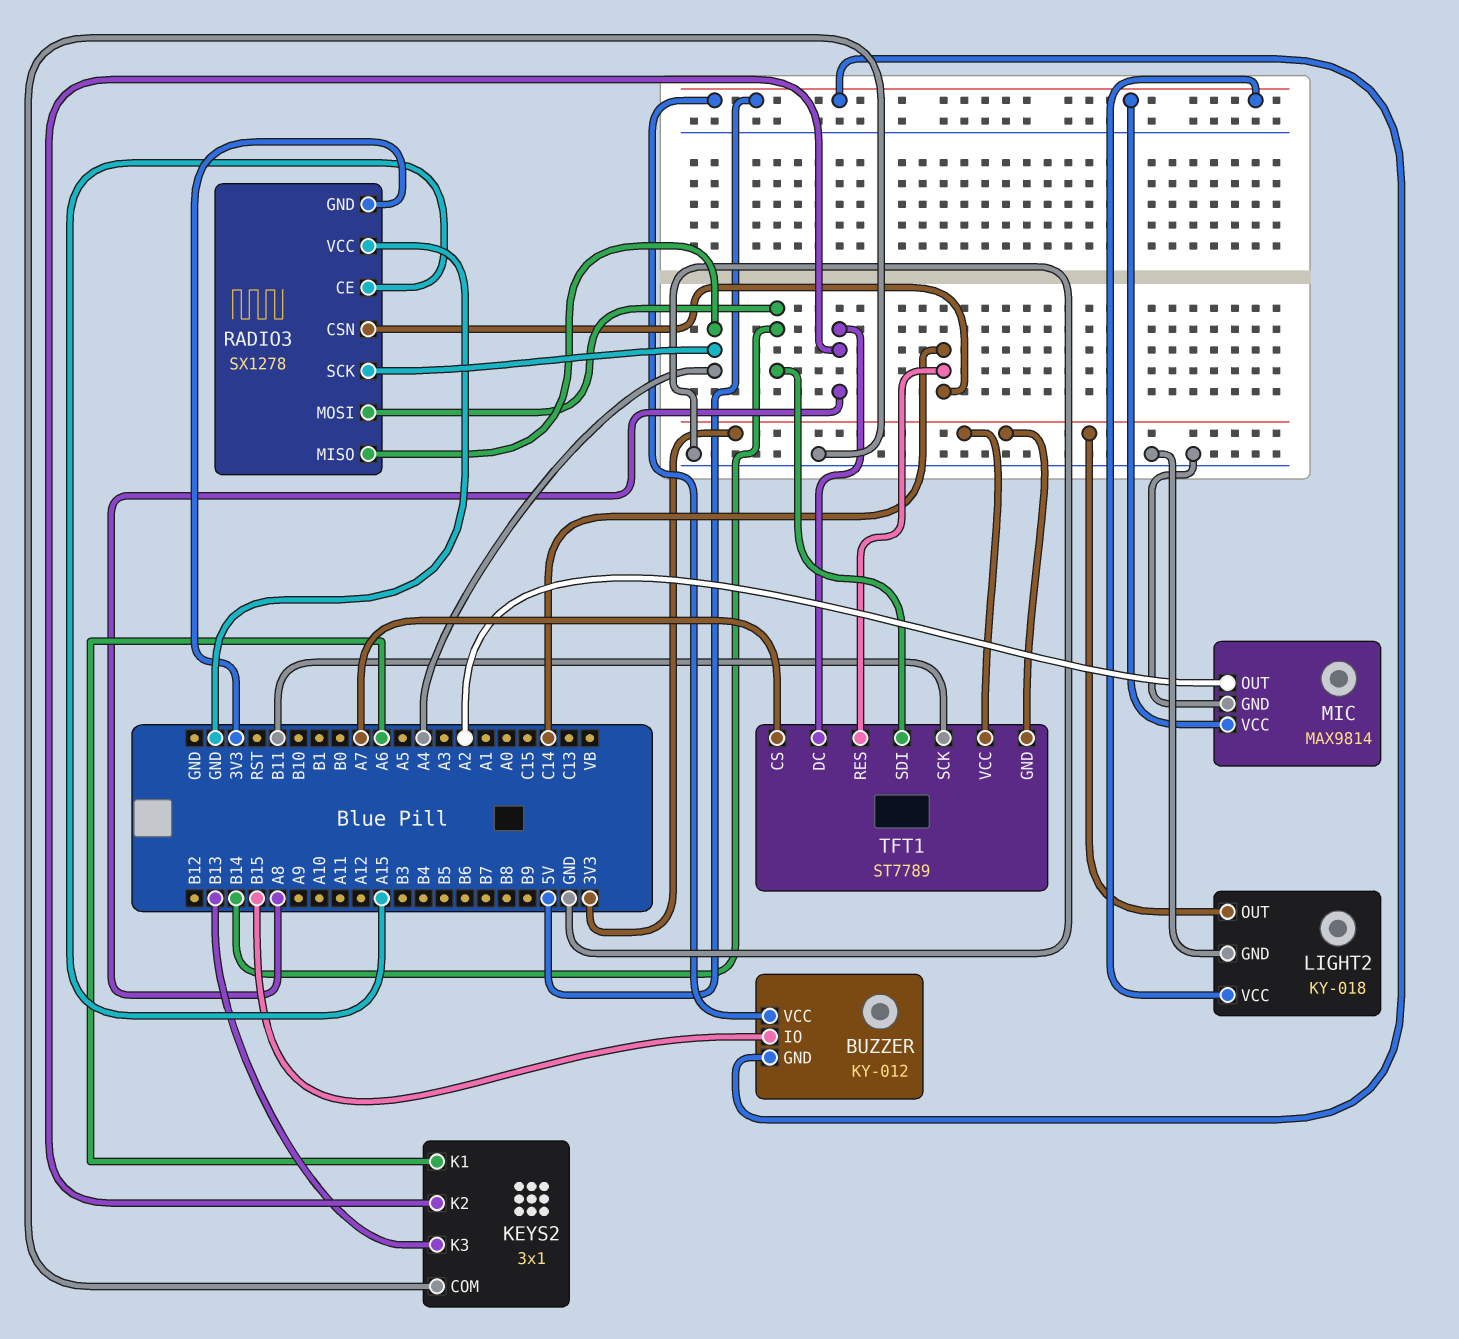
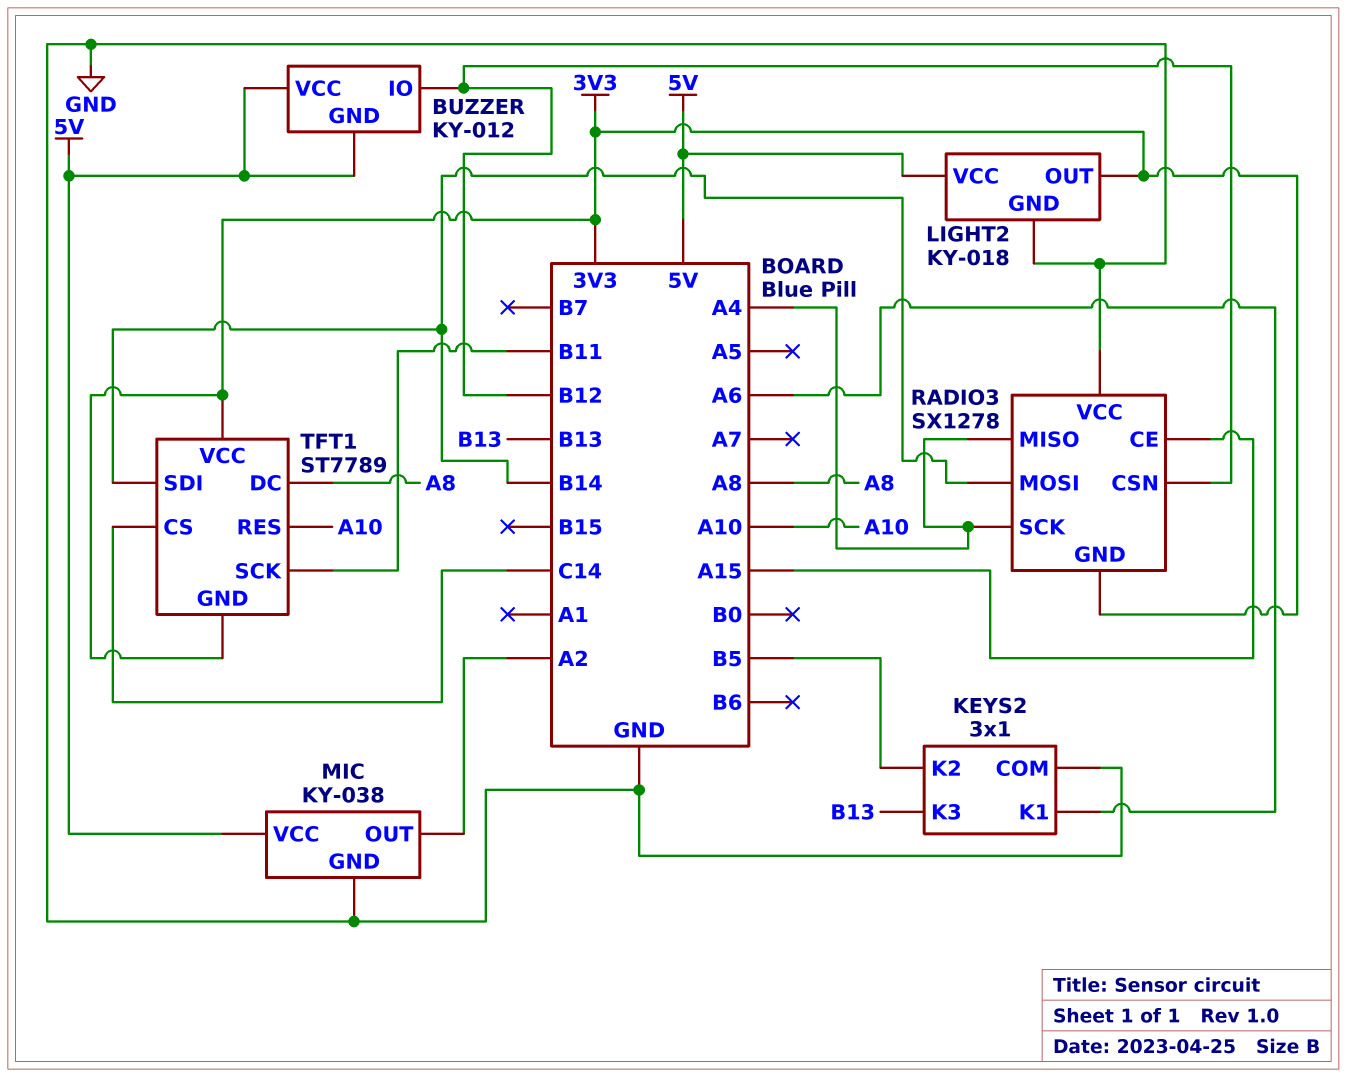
BUZZER pin IO: B15 -> B12
KEYS2 pin K2: A8 -> B5
MIC: MAX9814 -> KY-038
RADIO3 pin CSN: C14 -> B12
TFT1 pin CS: A7 -> C14
TFT1 pin RES: C14 -> A10

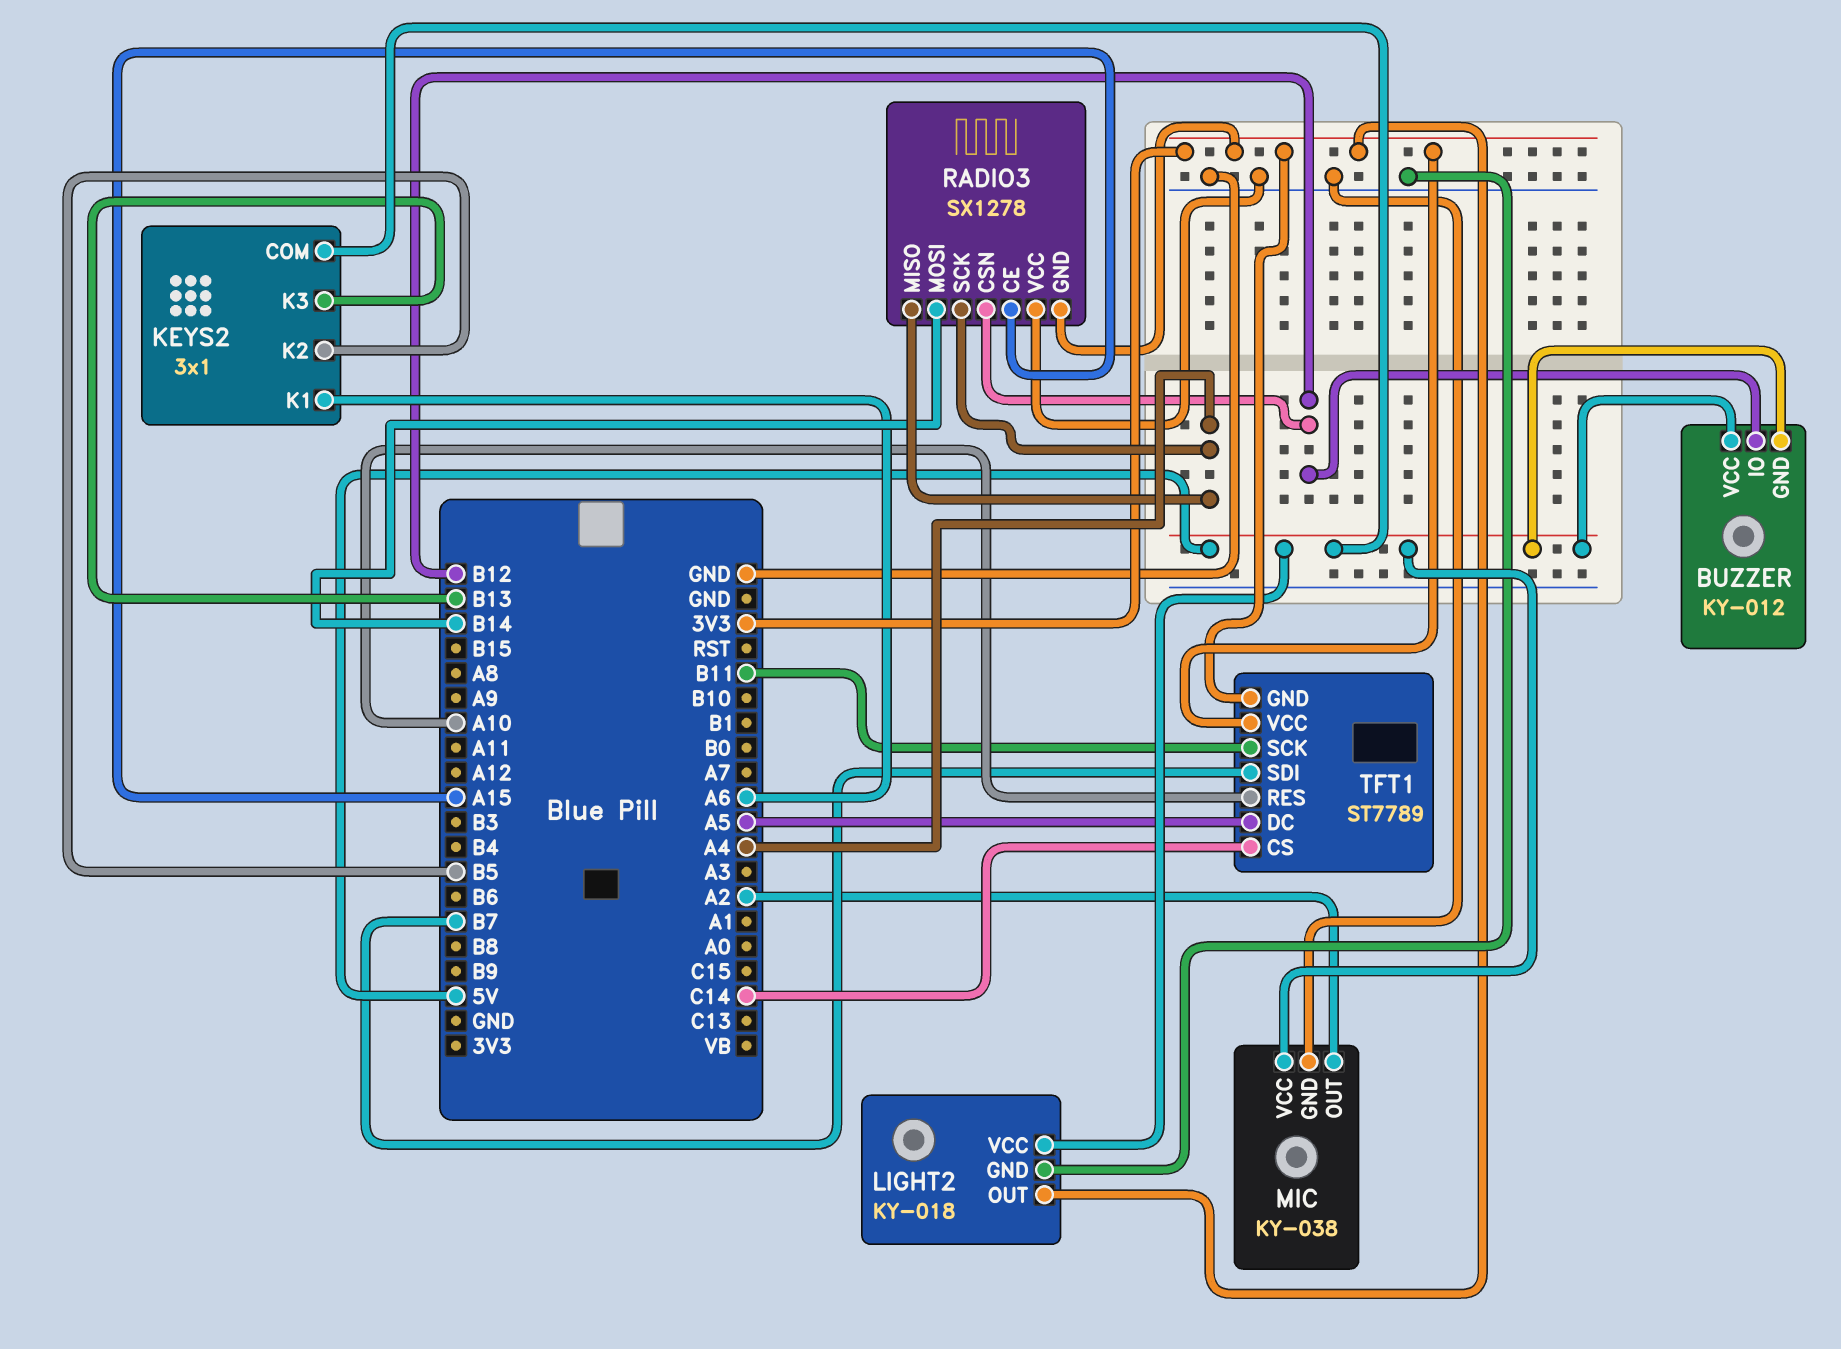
KEYS2 pin COM: GND -> 5V
TFT1 pin DC: A8 -> A5
TFT1 pin SDI: B14 -> B7

